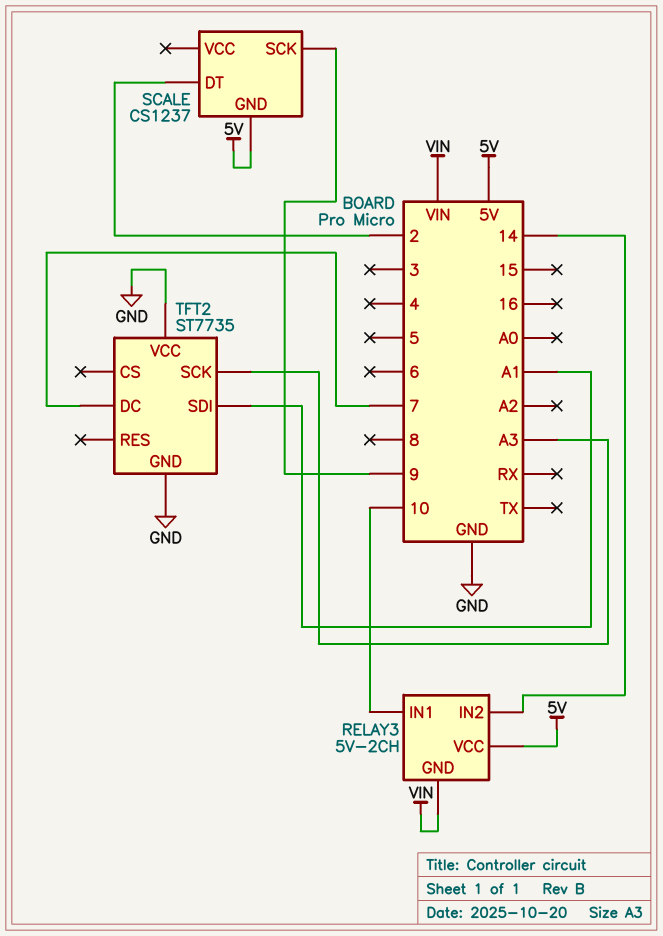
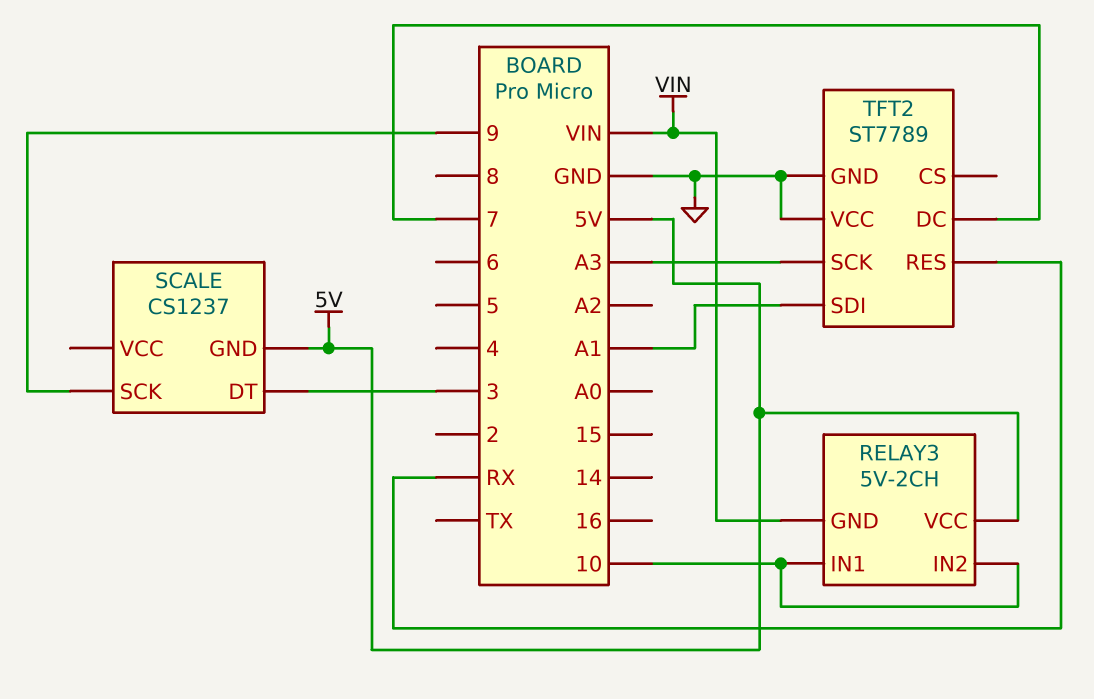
RELAY3 pin IN2: 14 -> 10
SCALE pin DT: 2 -> 3
TFT2: ST7735 -> ST7789
TFT2 pin RES: none -> RX

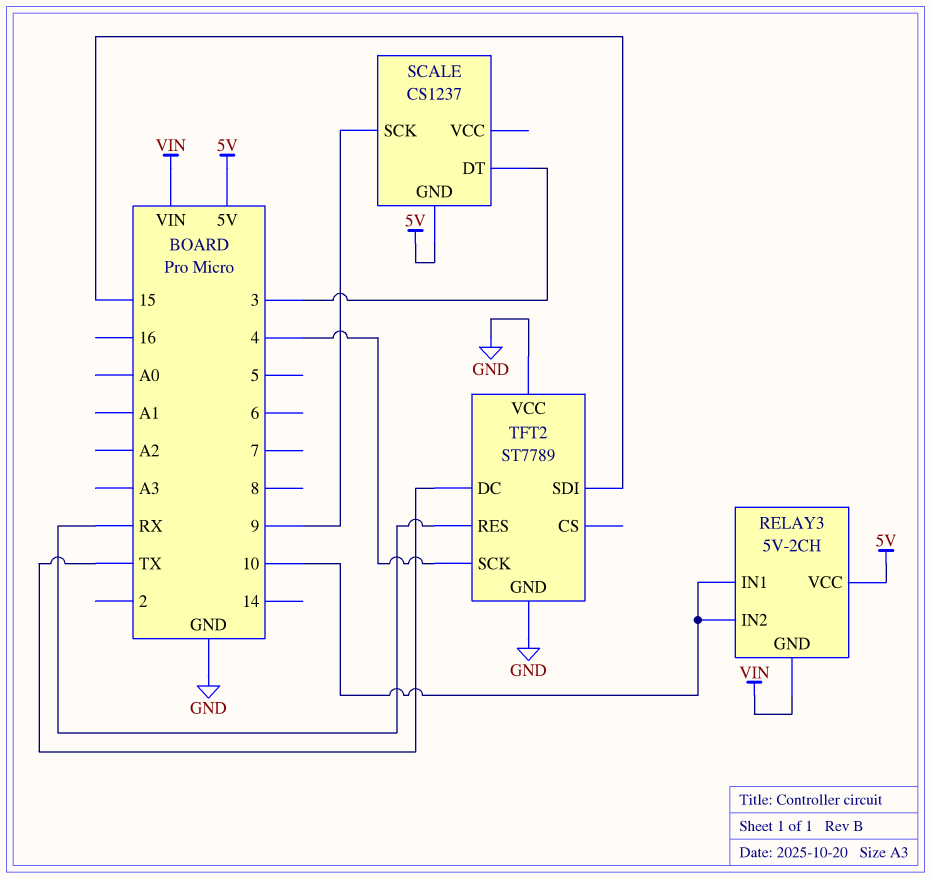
TFT2 pin DC: 7 -> TX
TFT2 pin SCK: A3 -> 4
TFT2 pin SDI: A1 -> 15

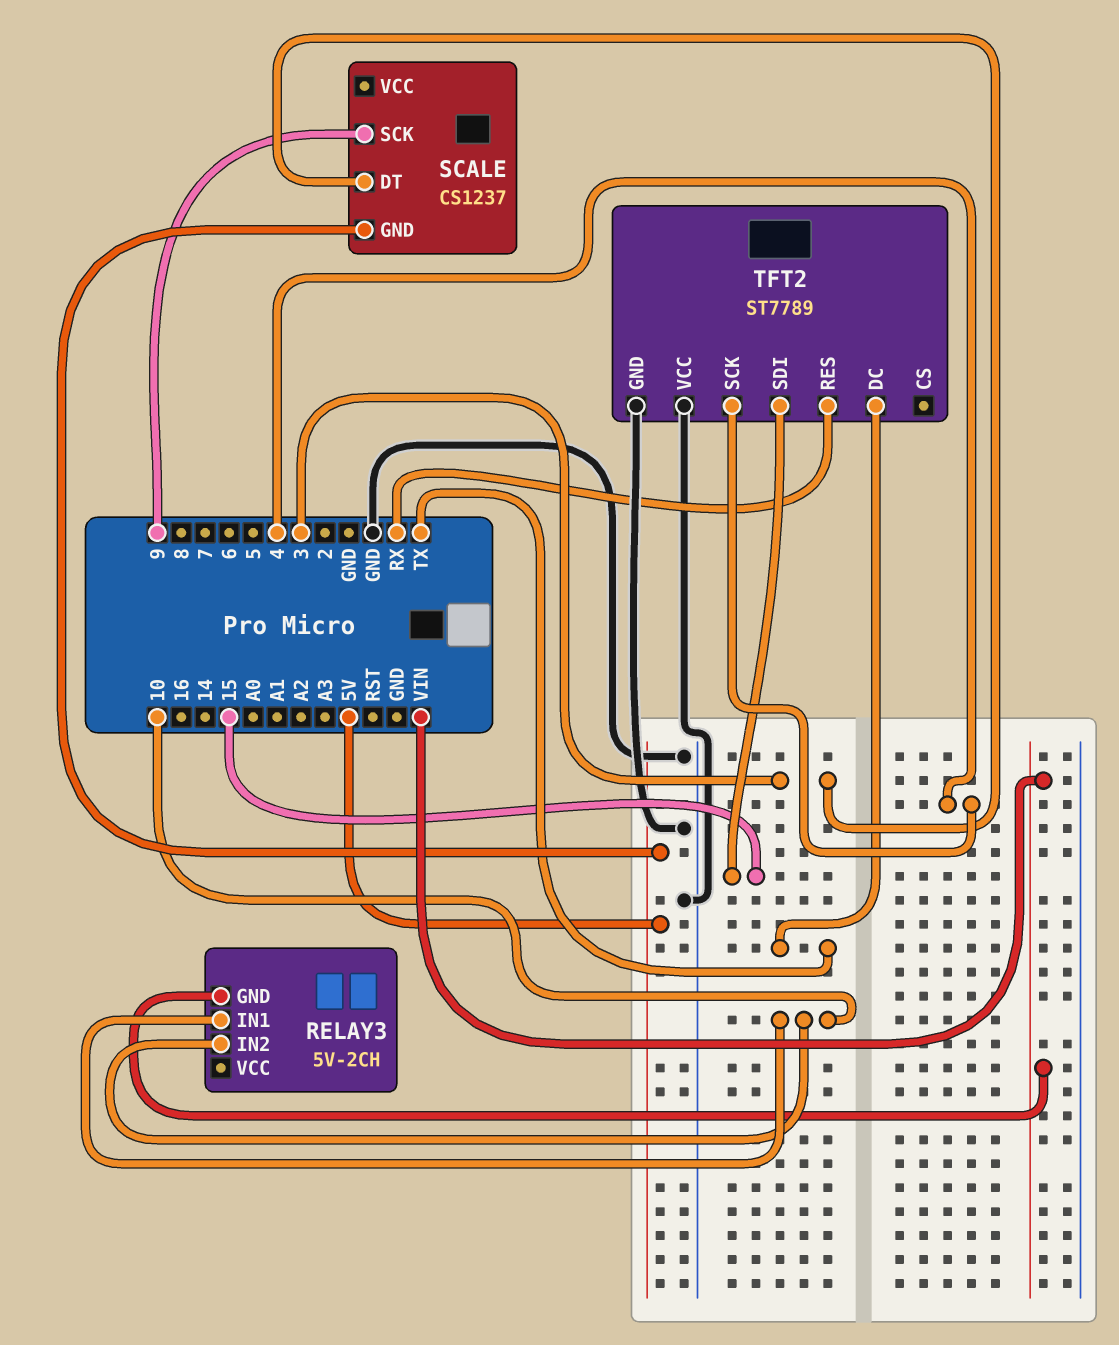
RELAY3 pin VCC: 5V -> none

